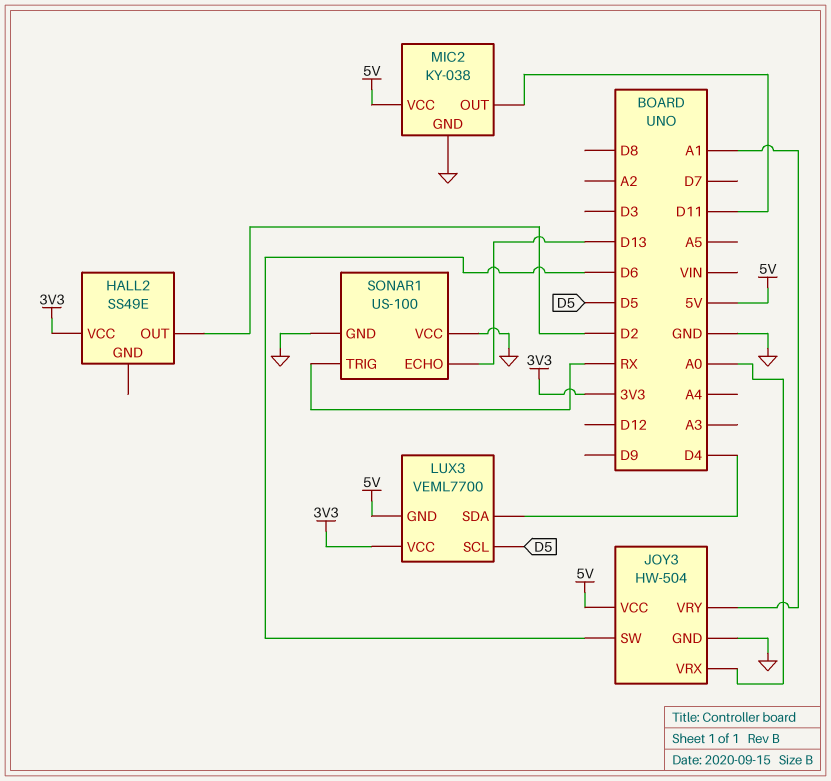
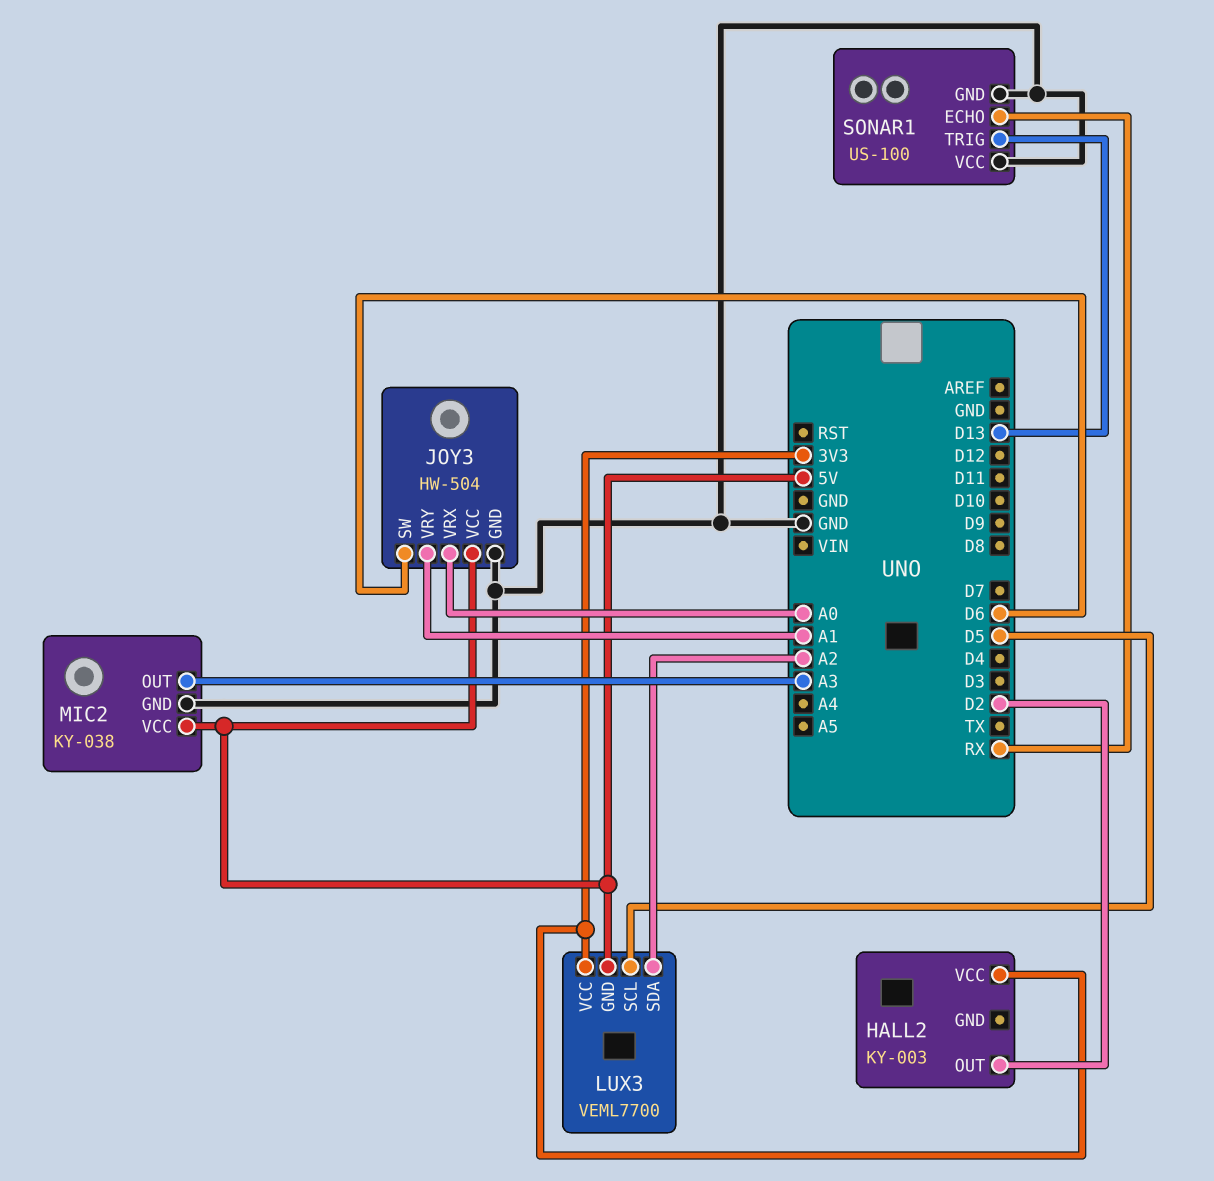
HALL2: SS49E -> KY-003
LUX3 pin SDA: D4 -> A2
MIC2 pin OUT: D11 -> A3
SONAR1 pin ECHO: D13 -> RX
SONAR1 pin TRIG: RX -> D13

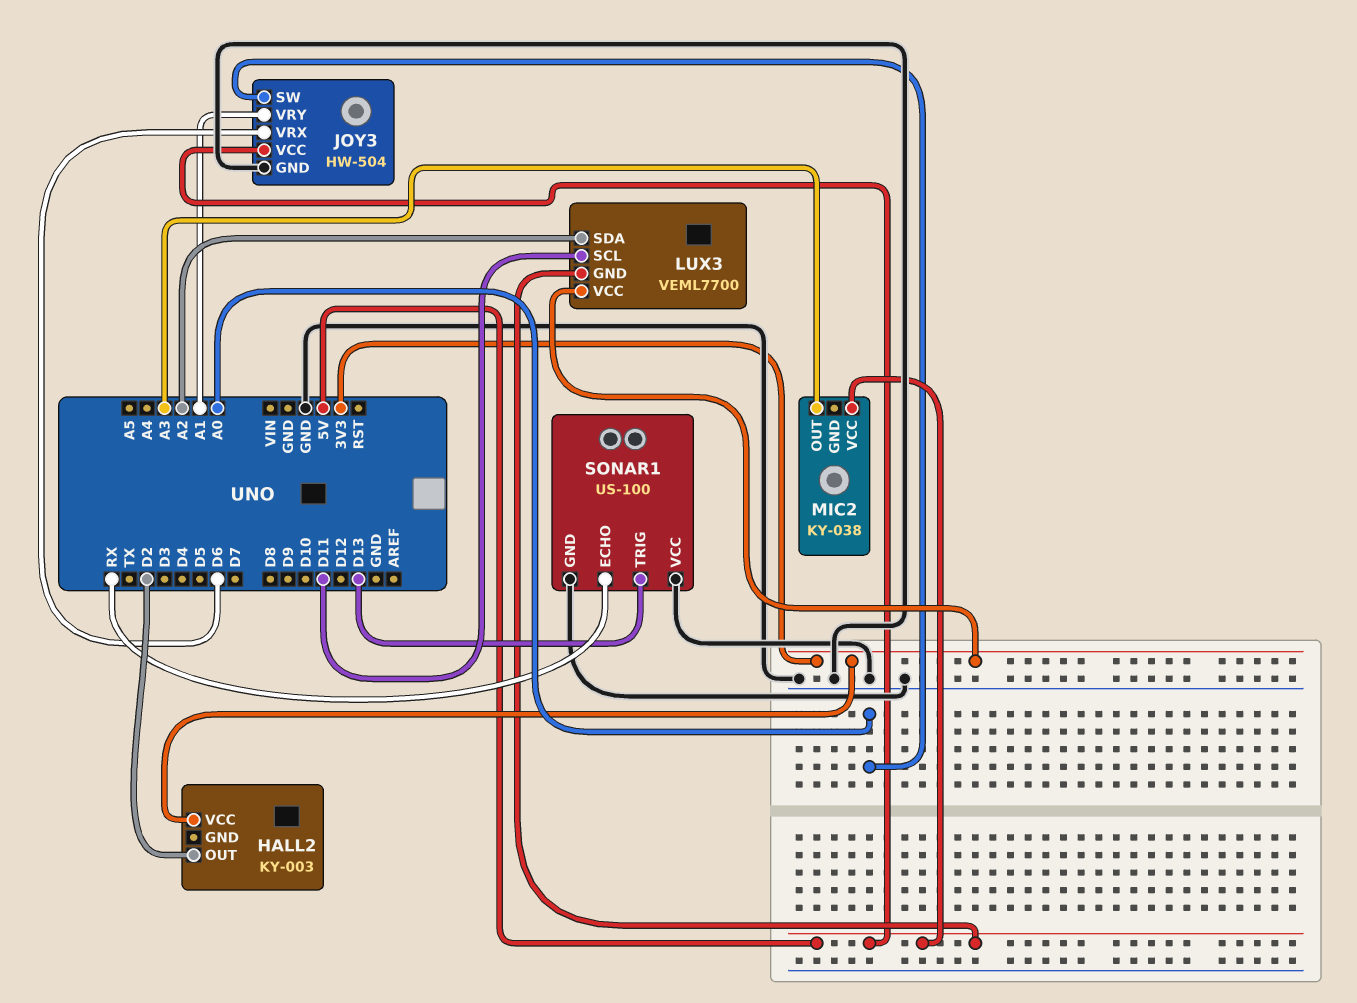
JOY3 pin SW: D6 -> A0
JOY3 pin VRX: A0 -> D6
LUX3 pin SCL: D5 -> D11
MIC2 pin GND: GND -> none

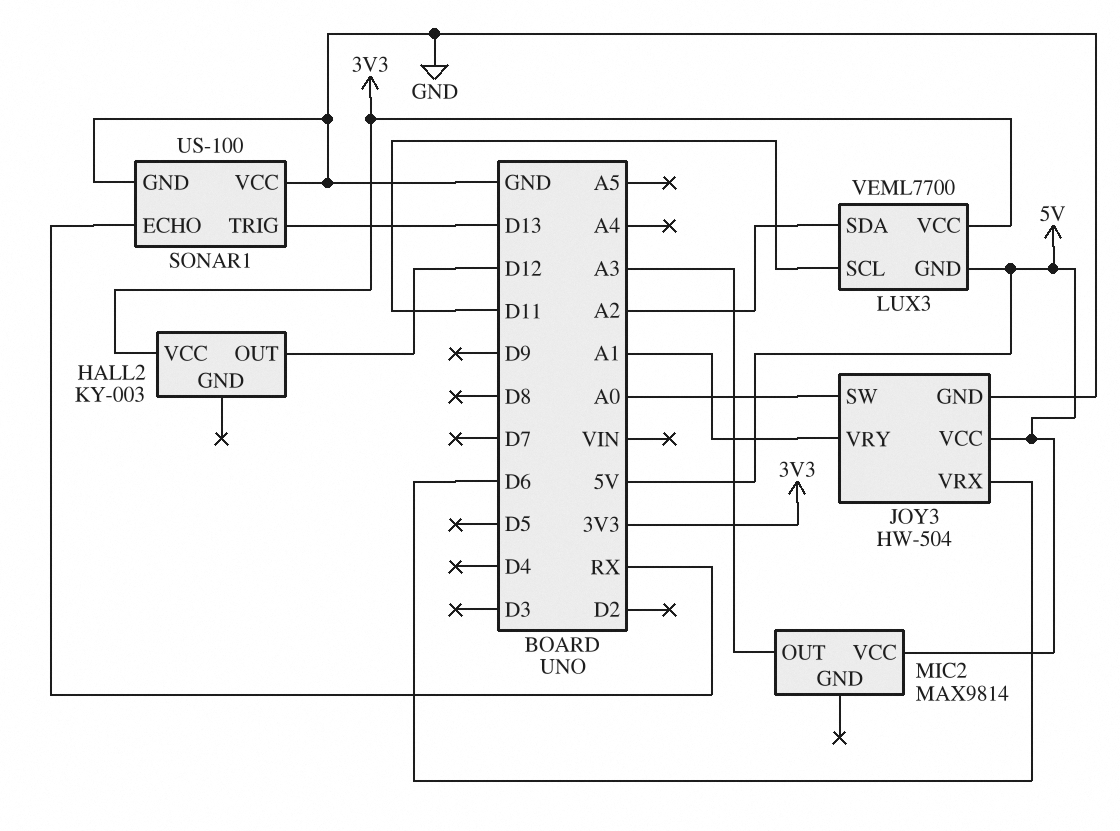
HALL2 pin OUT: D2 -> D12
MIC2: KY-038 -> MAX9814

